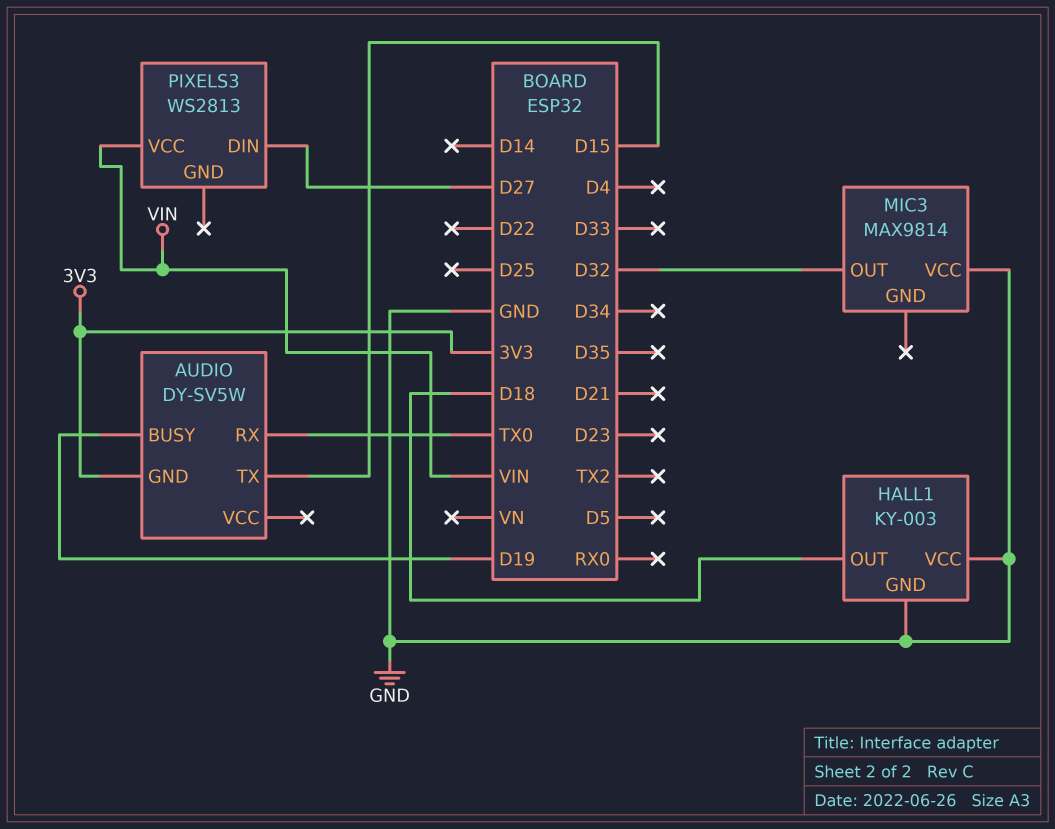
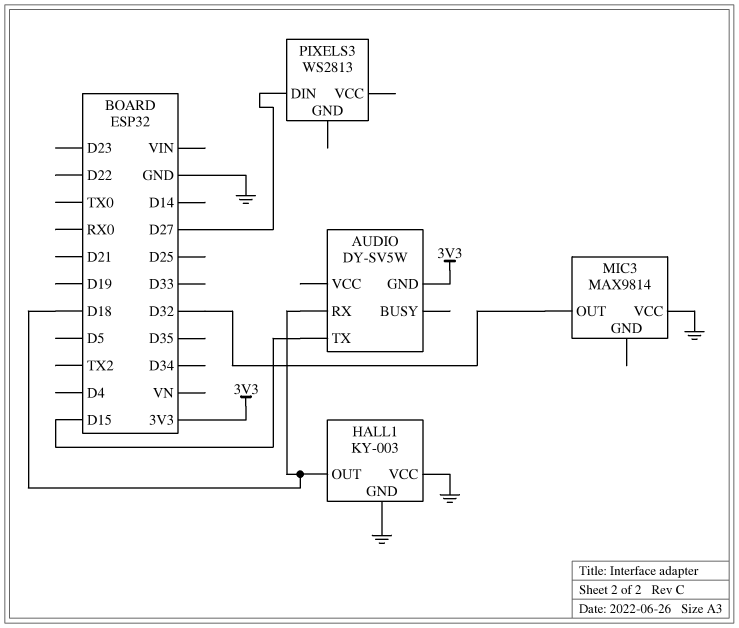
AUDIO pin BUSY: D19 -> none
AUDIO pin RX: TX0 -> D18
PIXELS3 pin VCC: VIN -> none

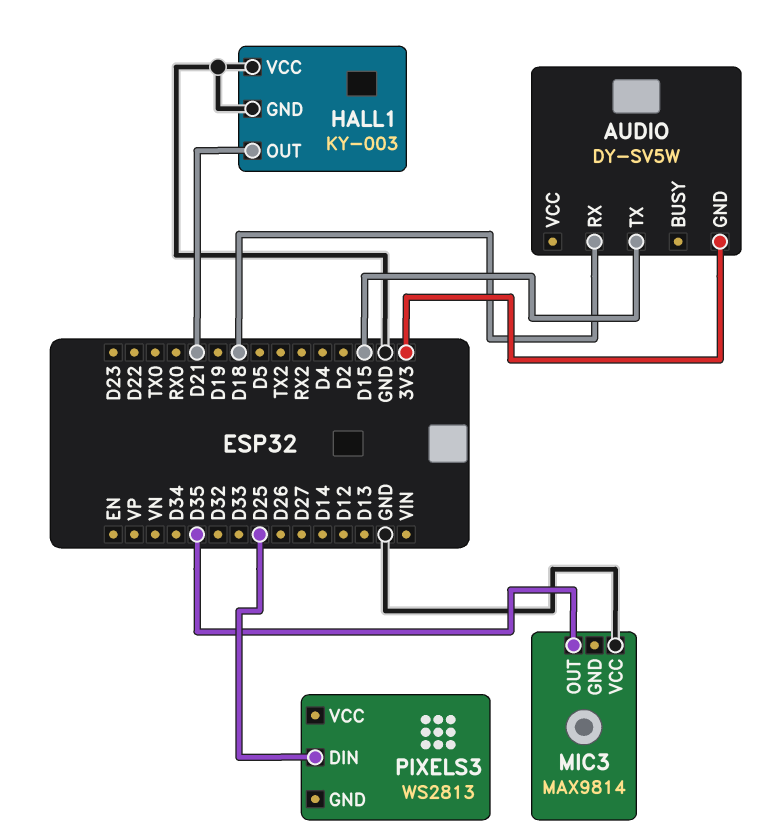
HALL1 pin OUT: D18 -> D21
MIC3 pin OUT: D32 -> D35
PIXELS3 pin DIN: D27 -> D25

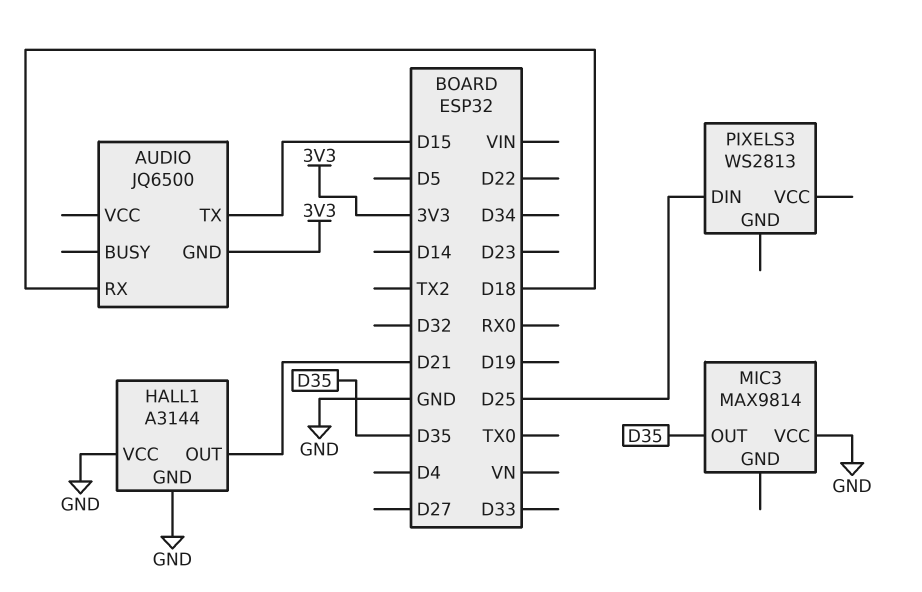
AUDIO: DY-SV5W -> JQ6500
HALL1: KY-003 -> A3144

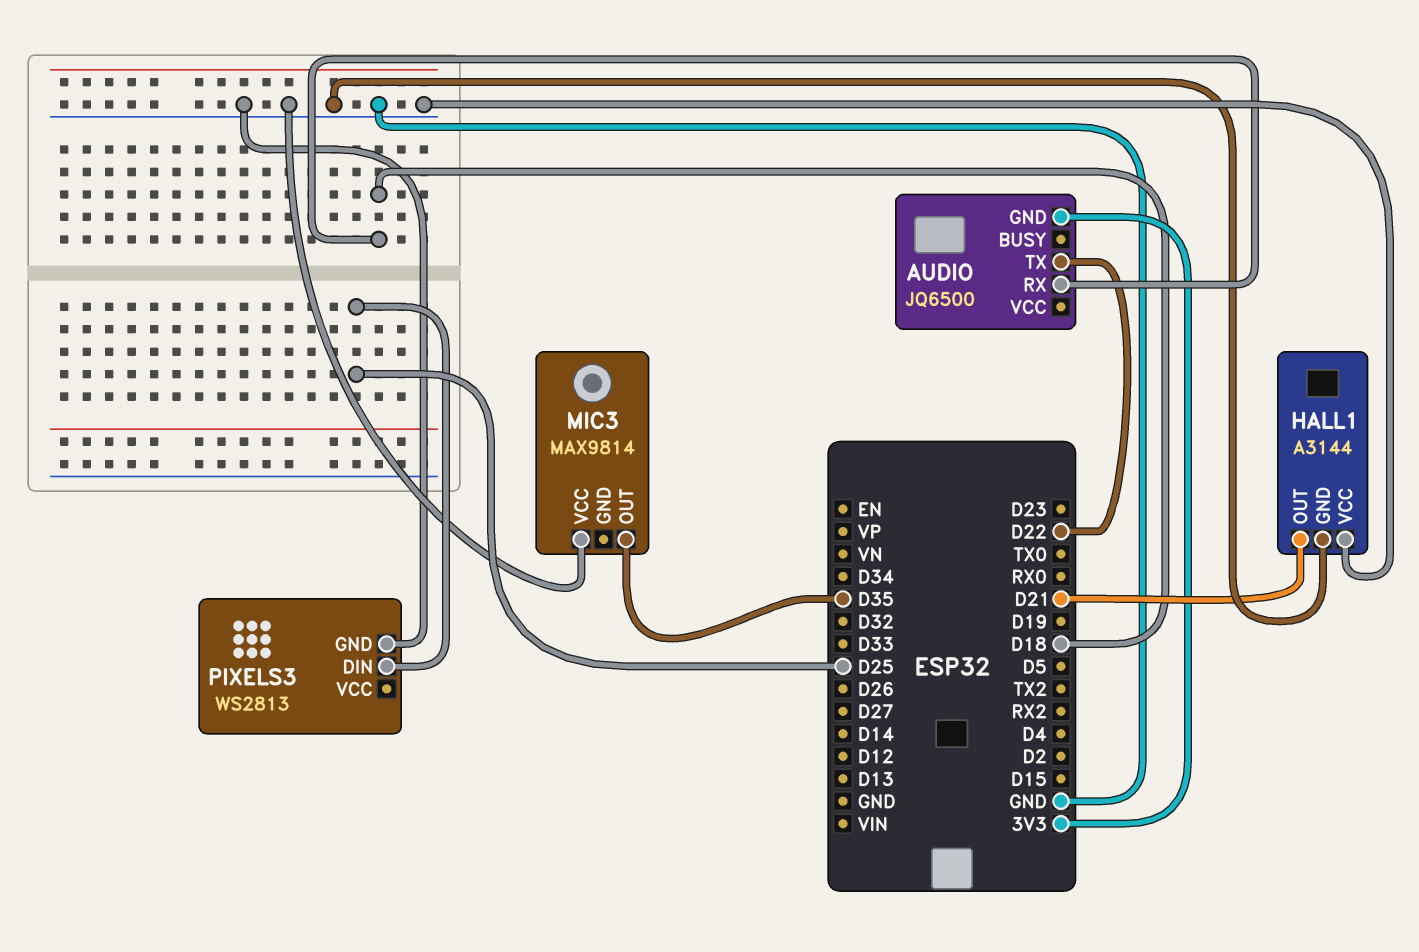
AUDIO pin TX: D15 -> D22
PIXELS3 pin GND: none -> GND

